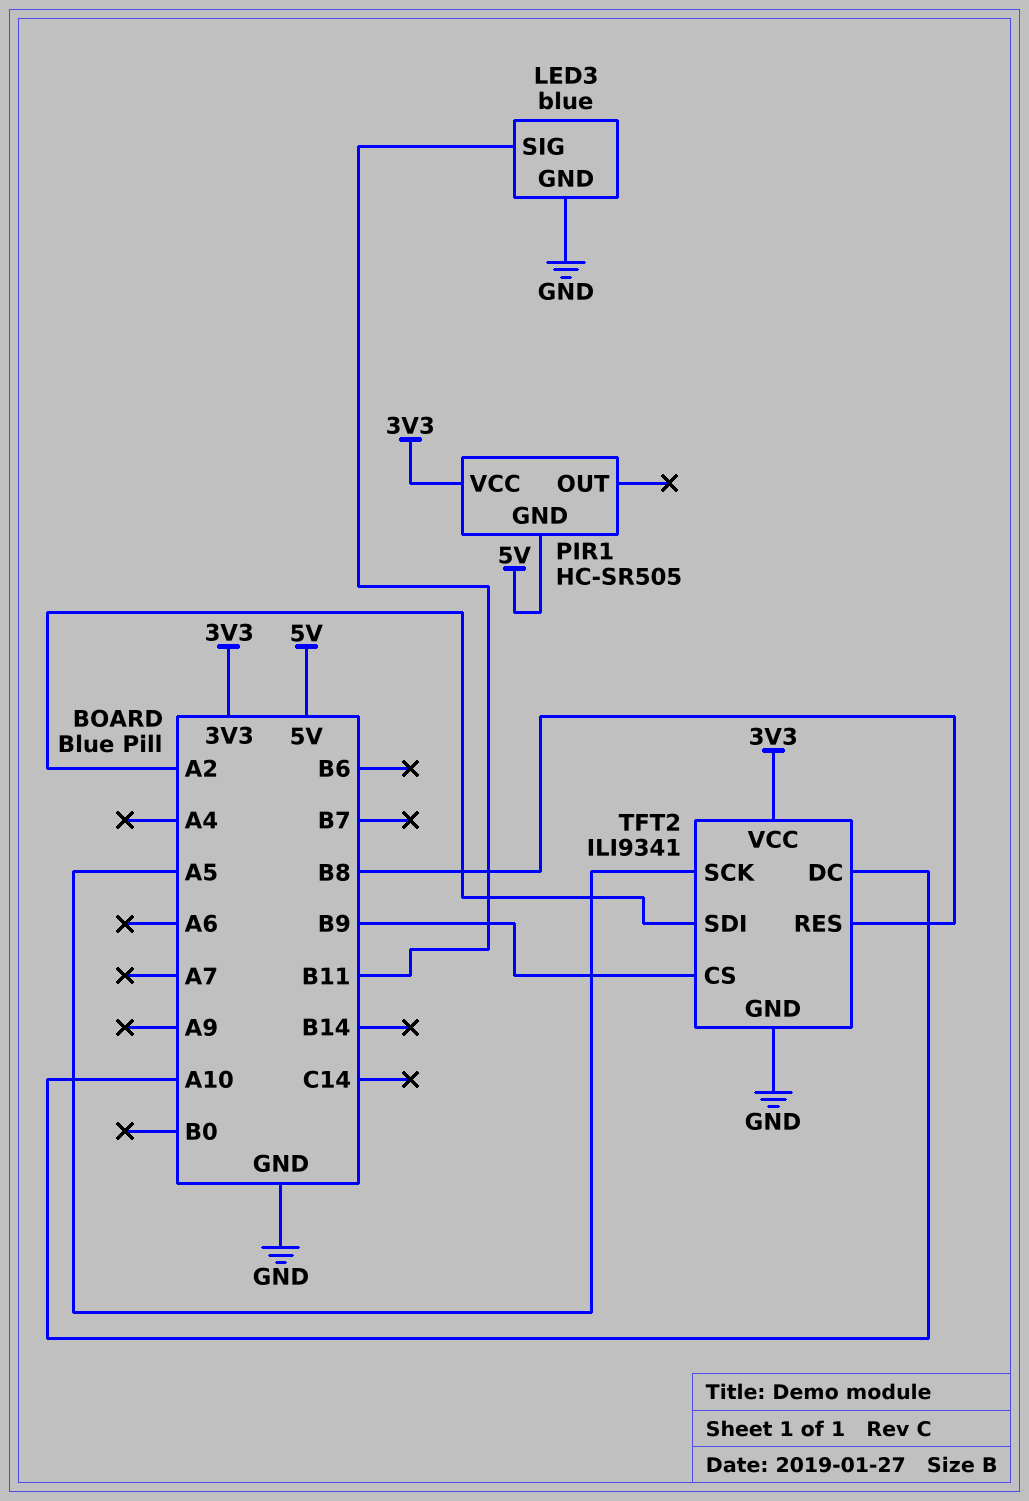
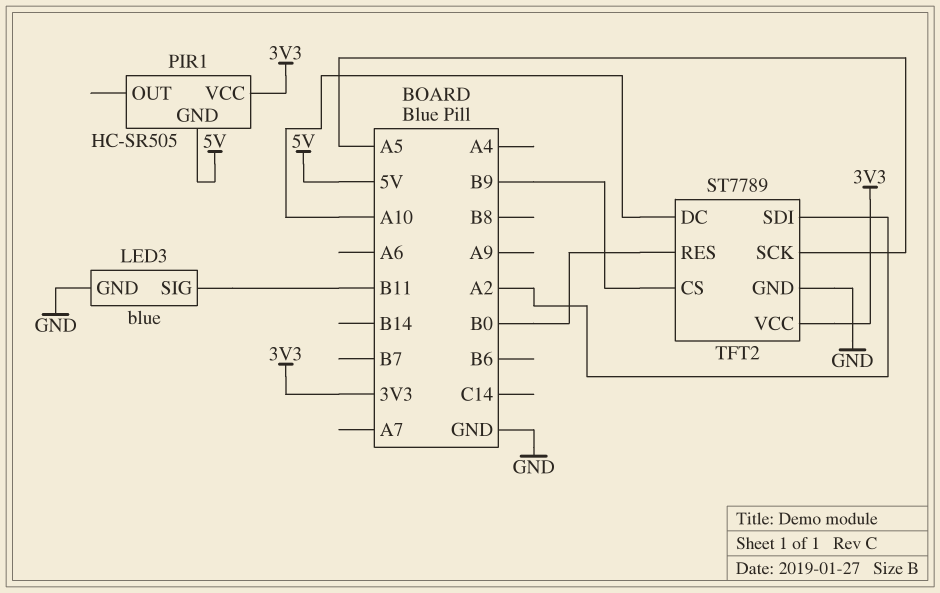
TFT2: ILI9341 -> ST7789
TFT2 pin RES: B8 -> B0

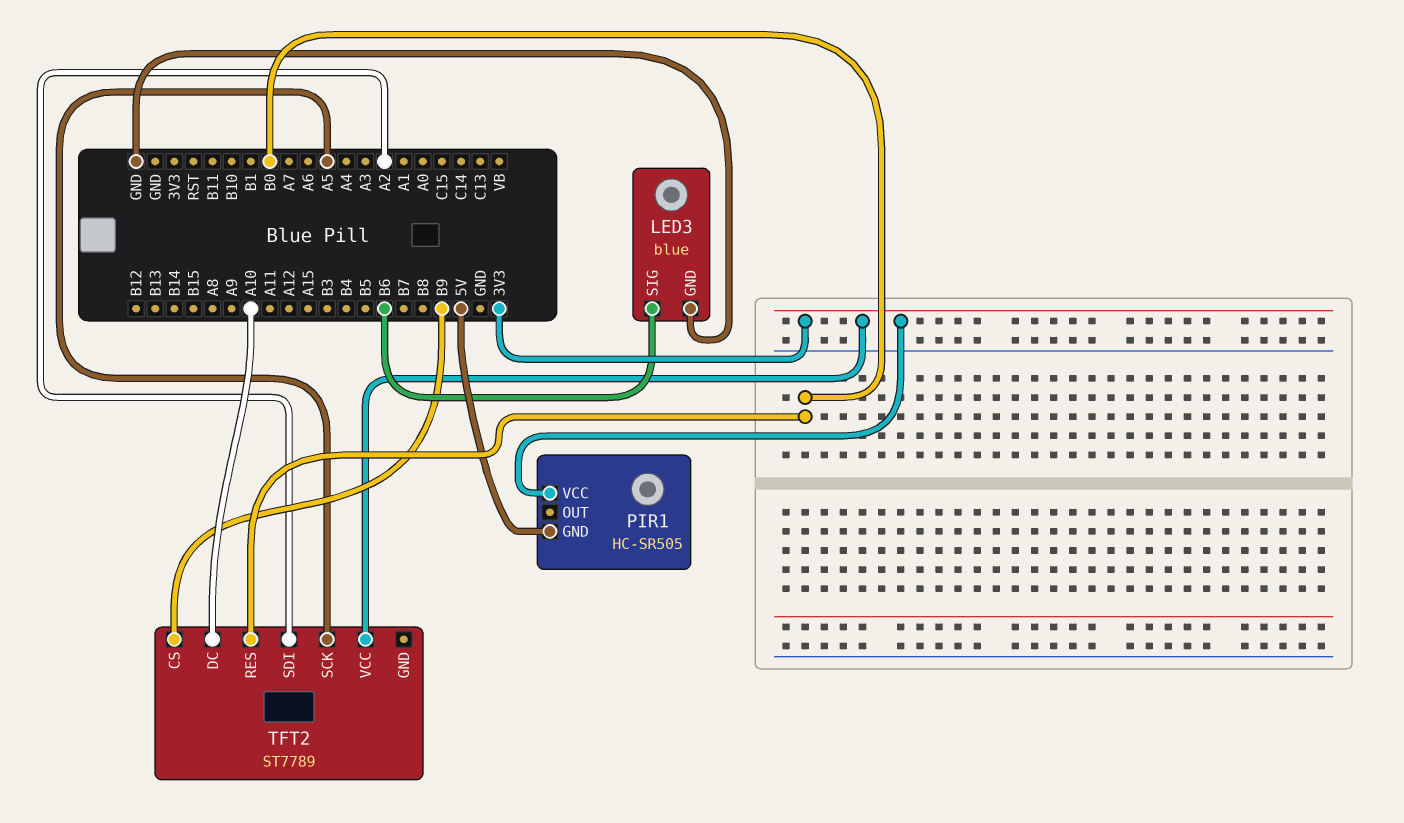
LED3 pin SIG: B11 -> B6
TFT2 pin GND: GND -> none

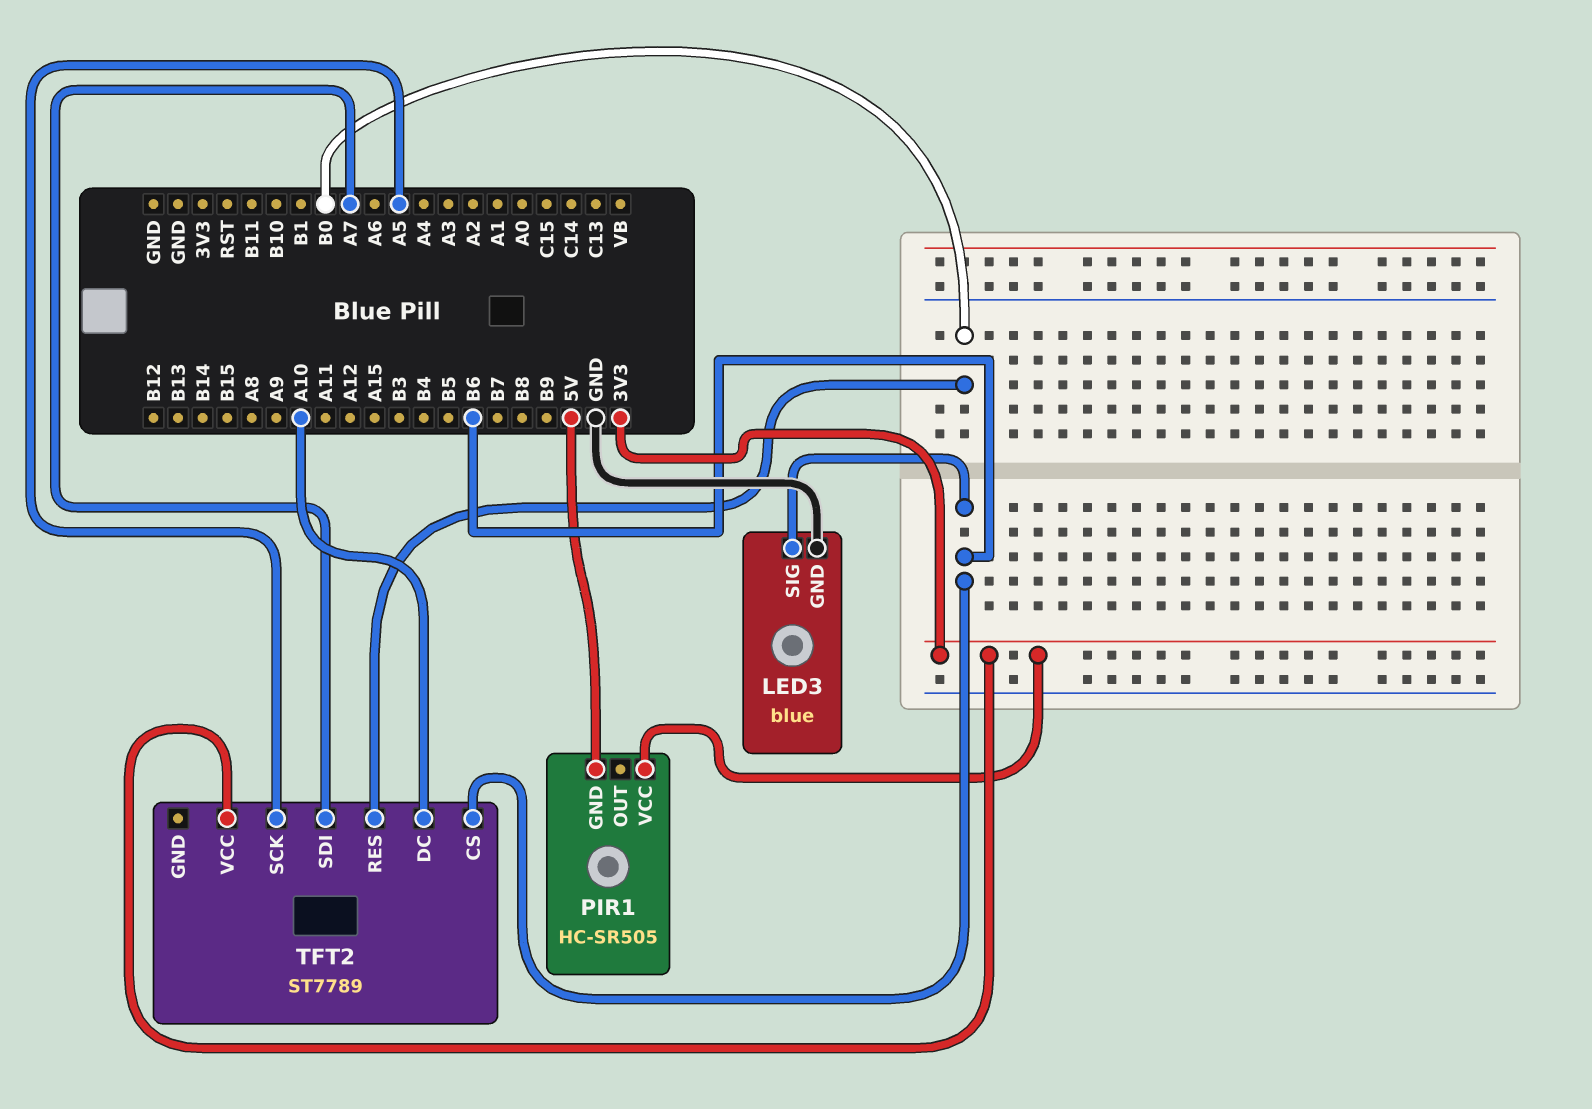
TFT2 pin CS: B9 -> B6
TFT2 pin SDI: A2 -> A7

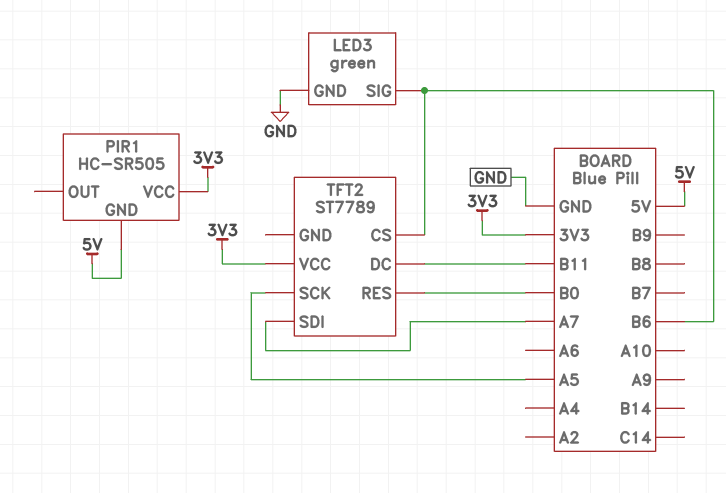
LED3: blue -> green
TFT2 pin DC: A10 -> B11

